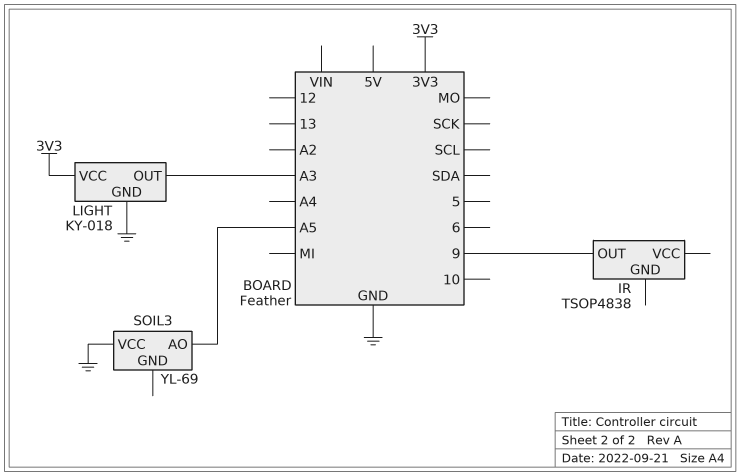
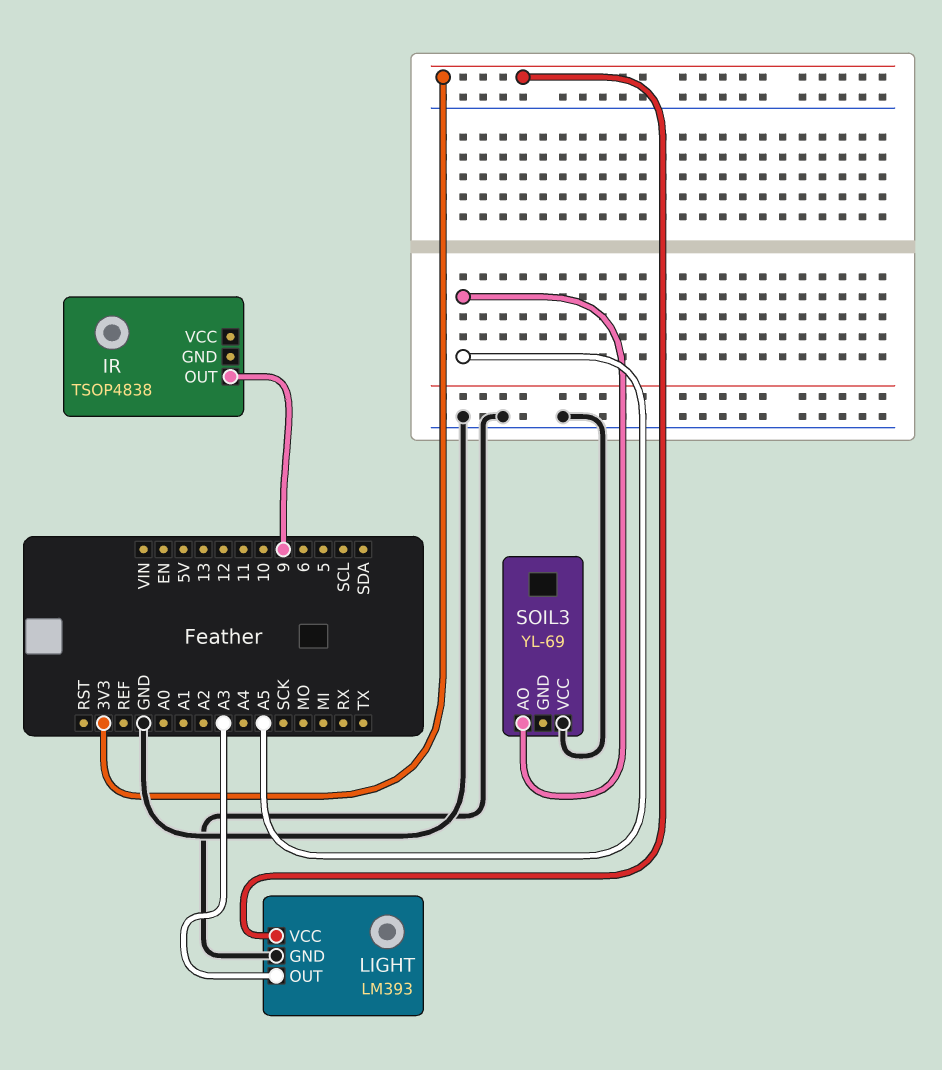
LIGHT: KY-018 -> LM393

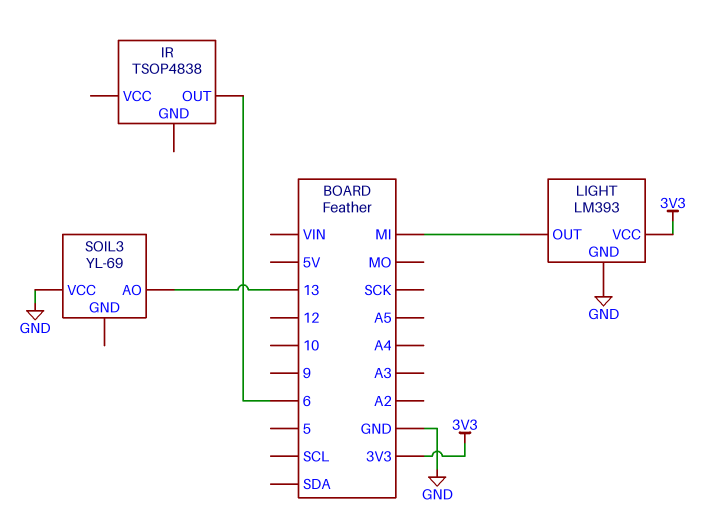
IR pin OUT: 9 -> 6
LIGHT pin OUT: A3 -> MI
SOIL3 pin AO: A5 -> 13

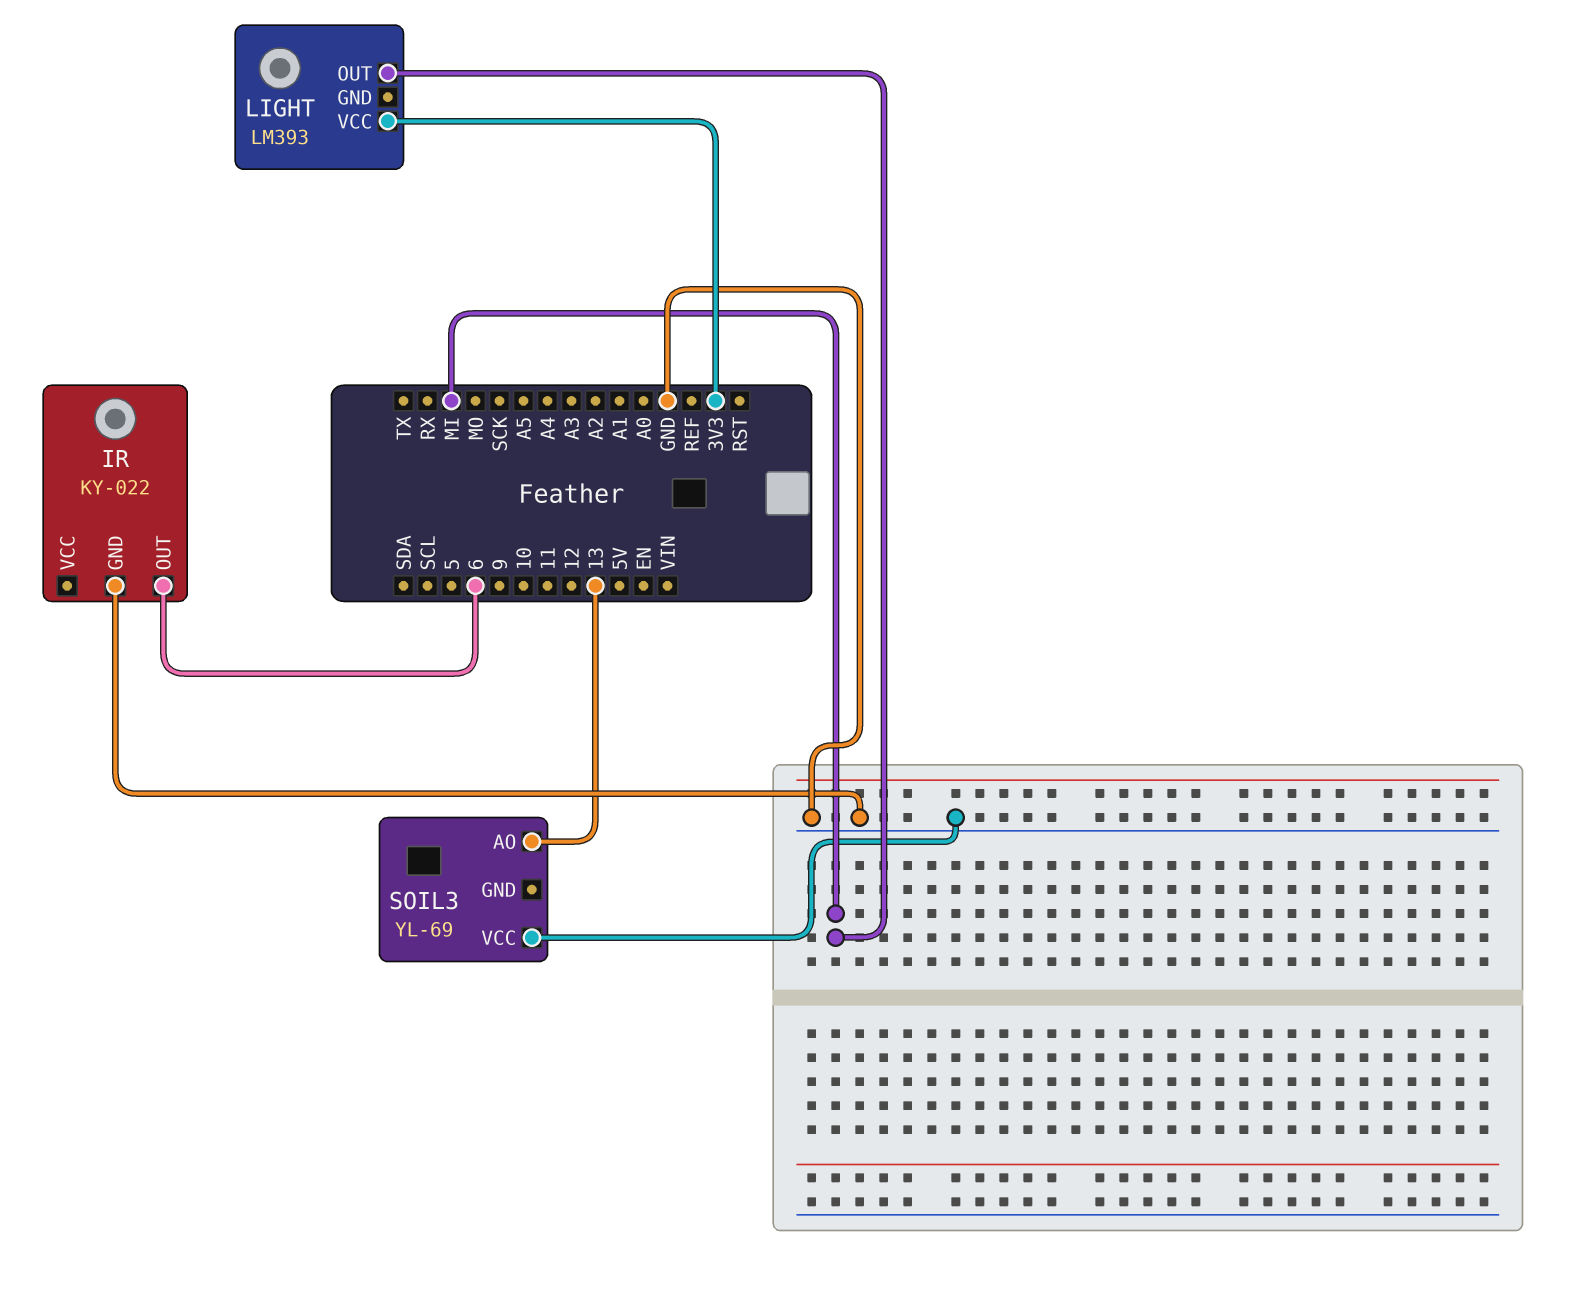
IR: TSOP4838 -> KY-022
IR pin GND: none -> GND
LIGHT pin GND: GND -> none

